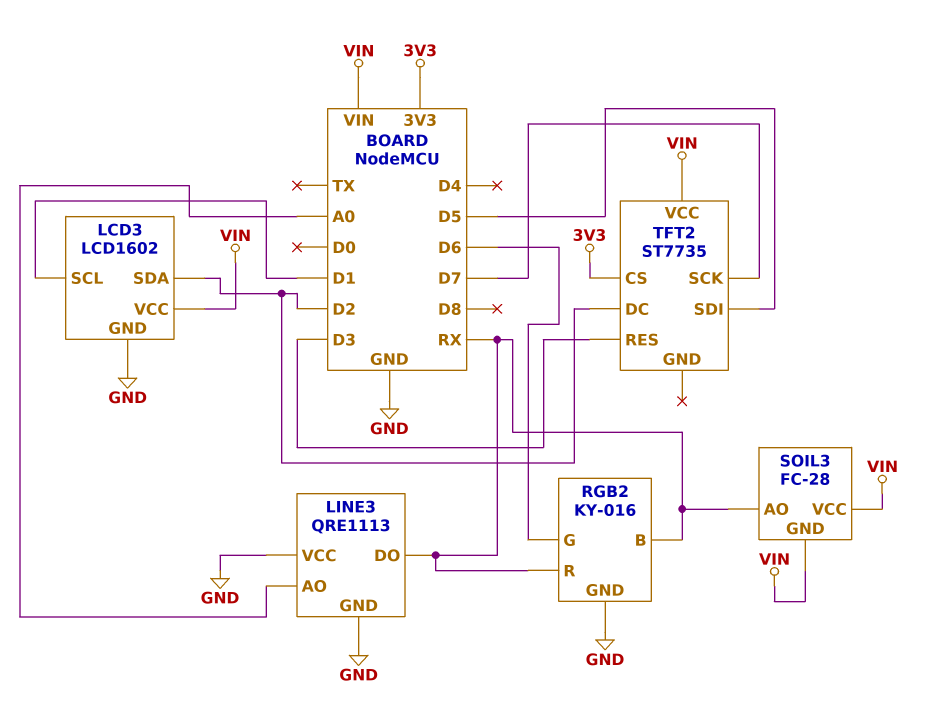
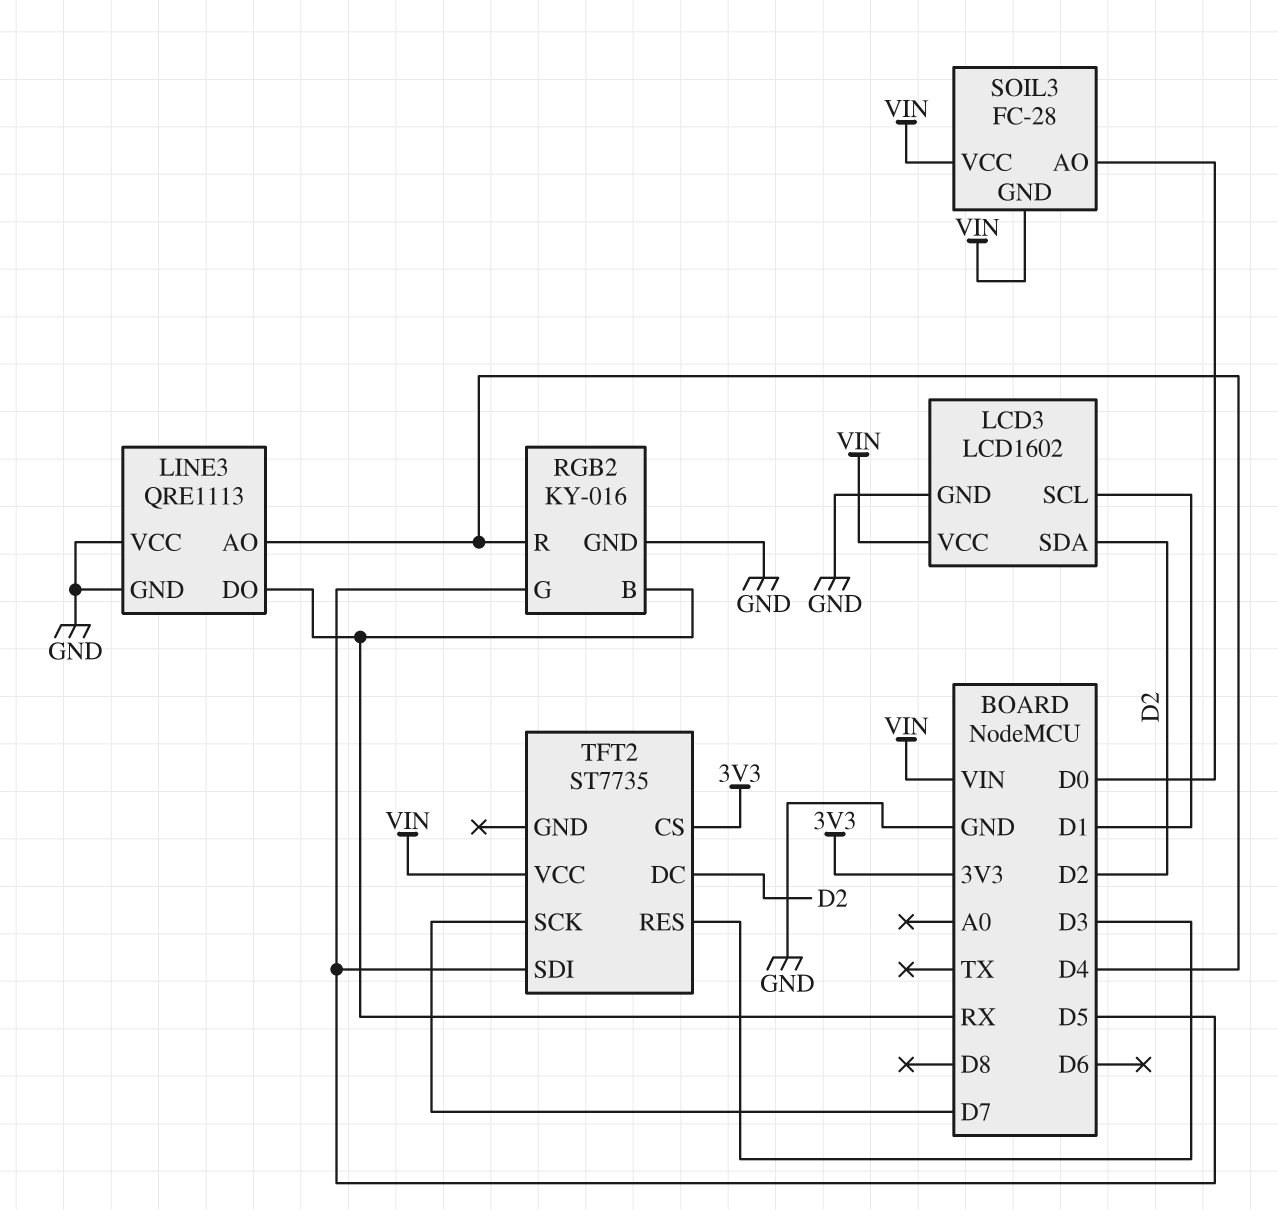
LINE3 pin AO: A0 -> D4
RGB2 pin G: D6 -> D5
RGB2 pin R: RX -> D4
SOIL3 pin AO: RX -> D0

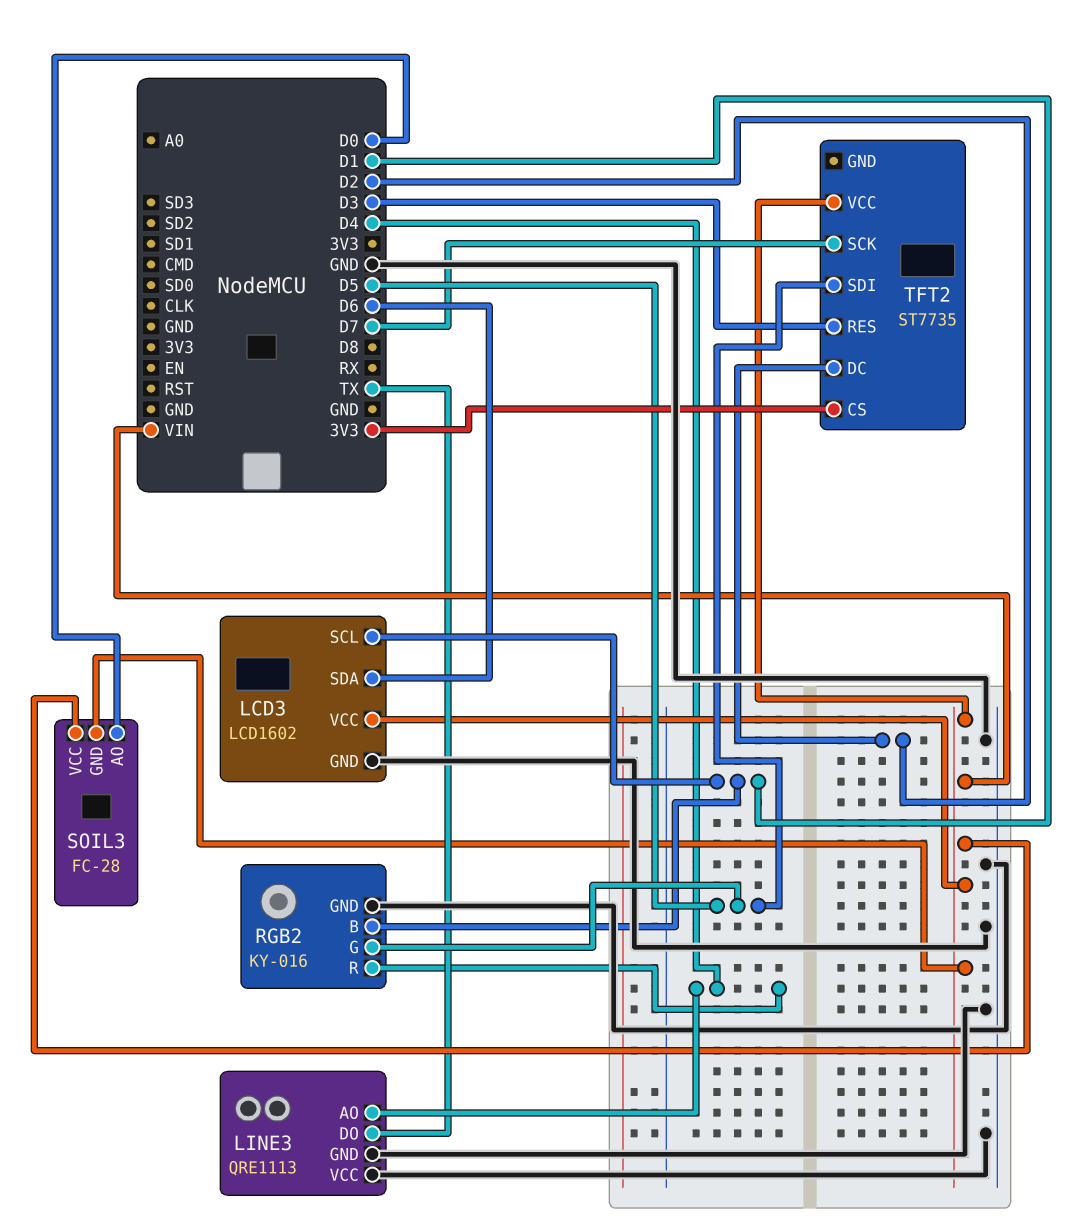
LCD3 pin SDA: D2 -> D6
LINE3 pin DO: RX -> TX
RGB2 pin B: RX -> D1

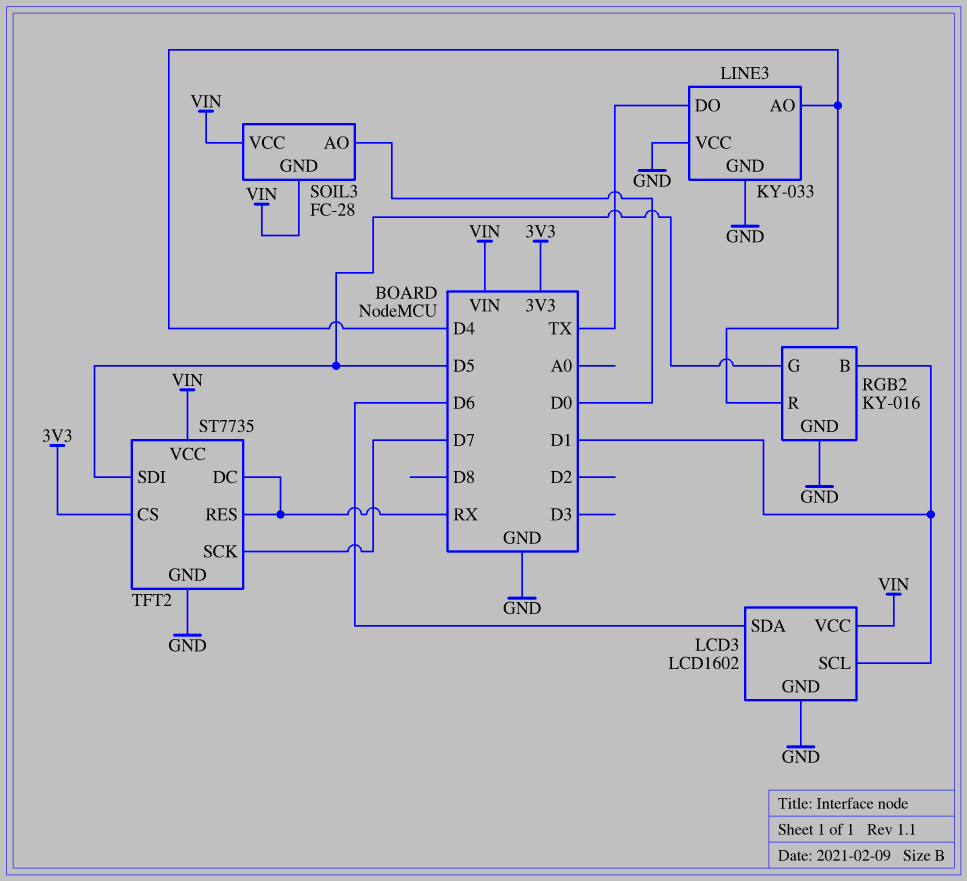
LINE3: QRE1113 -> KY-033
TFT2 pin DC: D2 -> RX
TFT2 pin GND: none -> GND
TFT2 pin RES: D3 -> RX

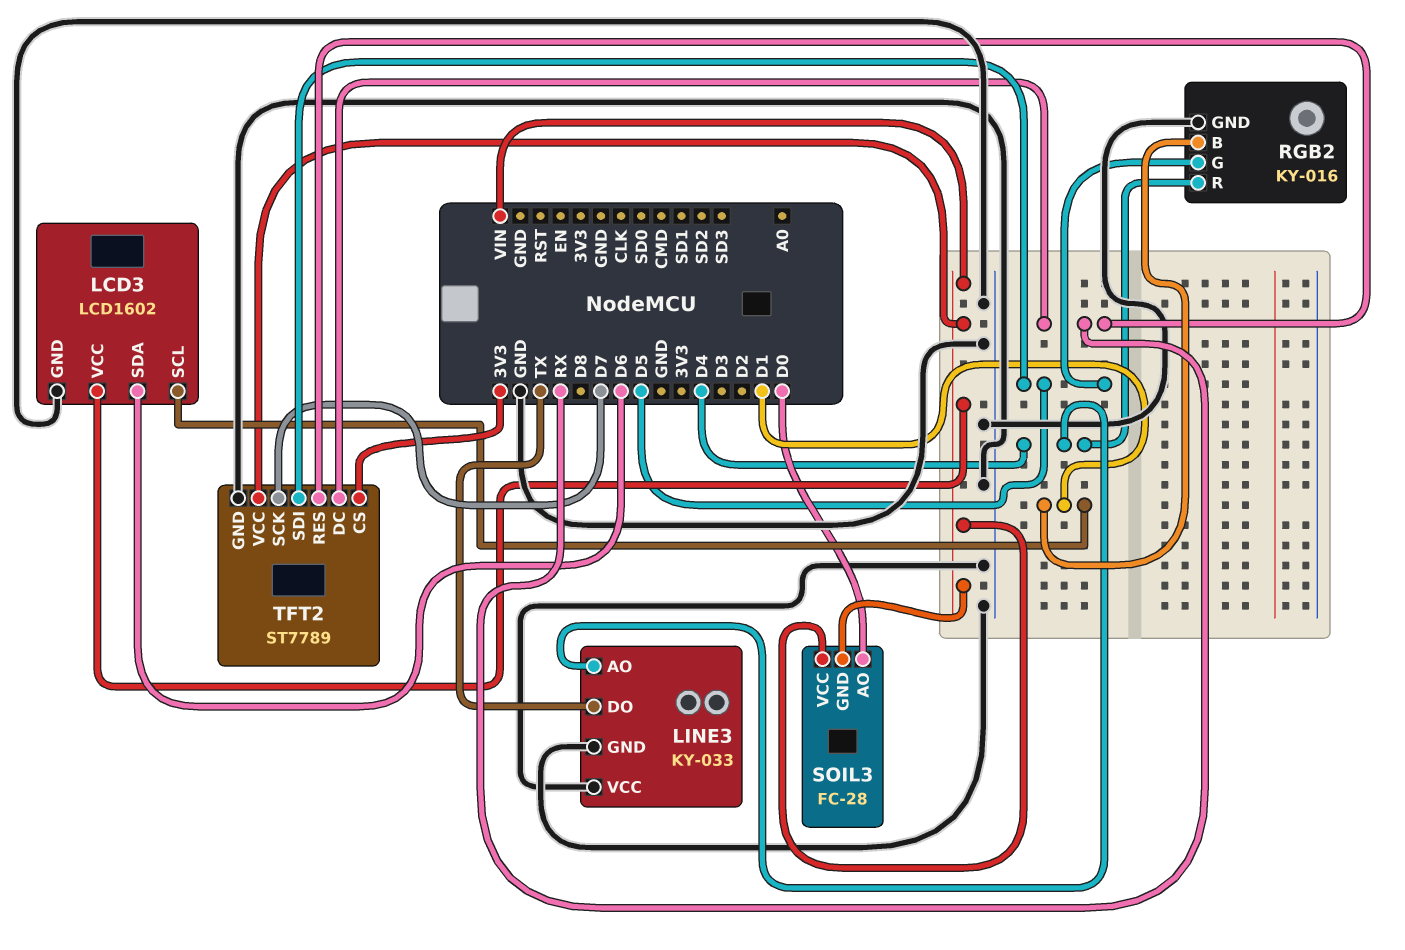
TFT2: ST7735 -> ST7789

